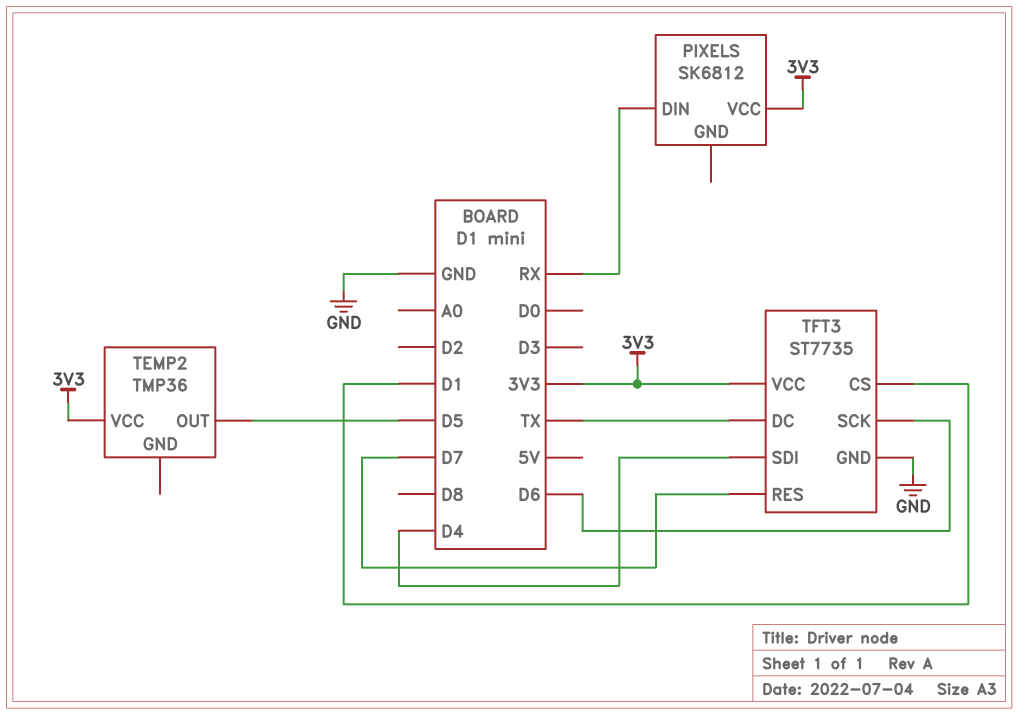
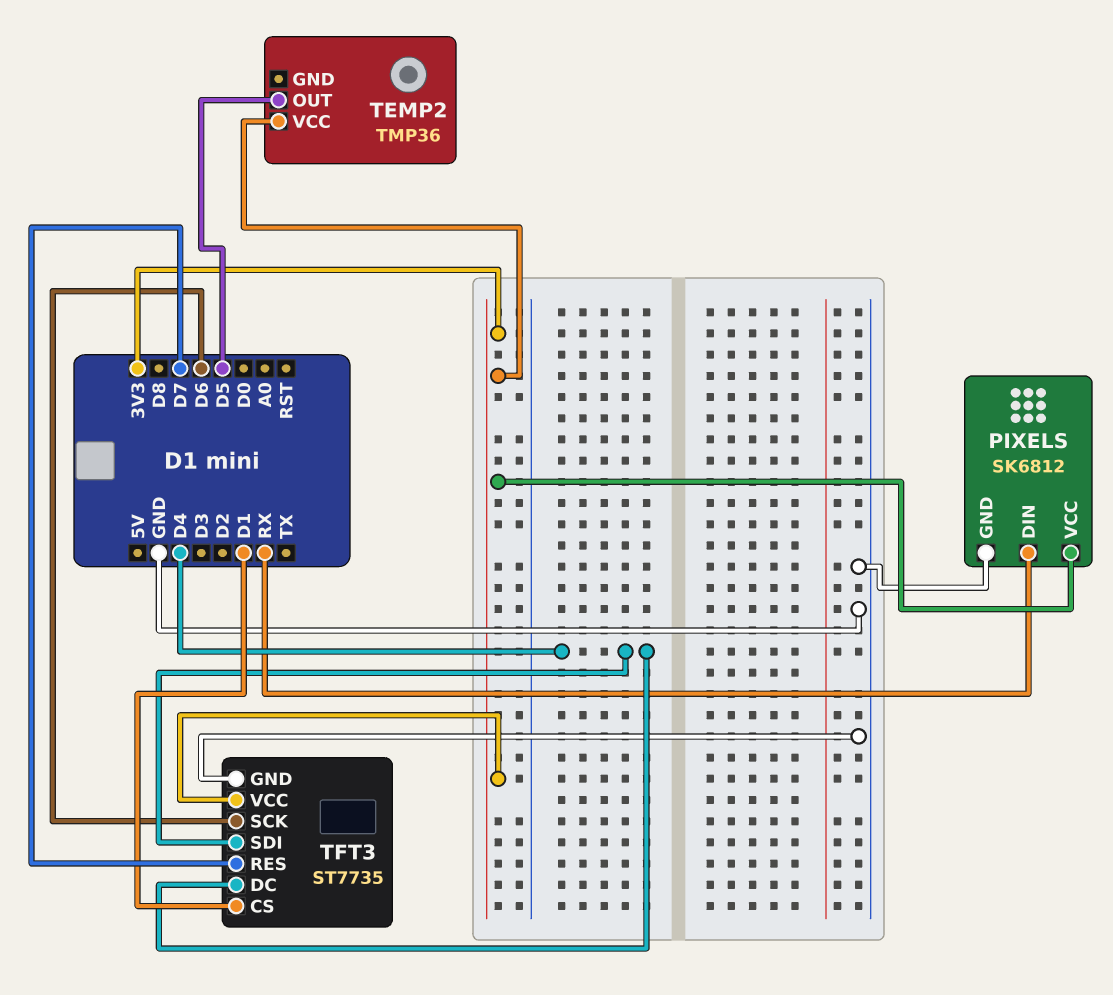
PIXELS pin GND: none -> GND
TFT3 pin DC: TX -> D4

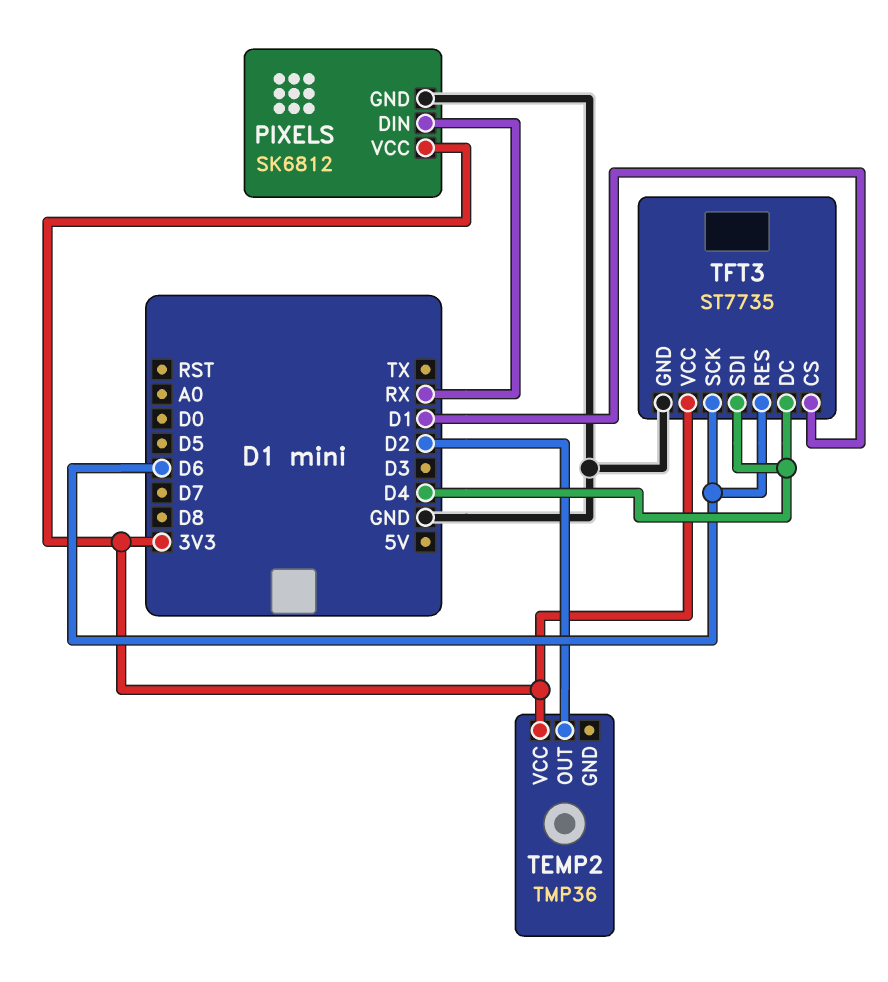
TEMP2 pin OUT: D5 -> D2
TFT3 pin RES: D7 -> D6

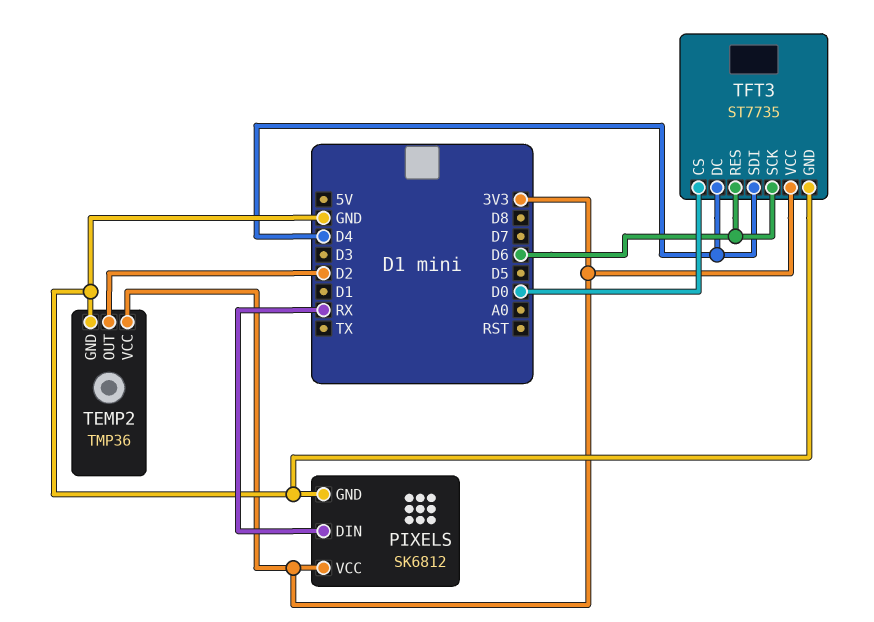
TEMP2 pin GND: none -> GND
TFT3 pin CS: D1 -> D0

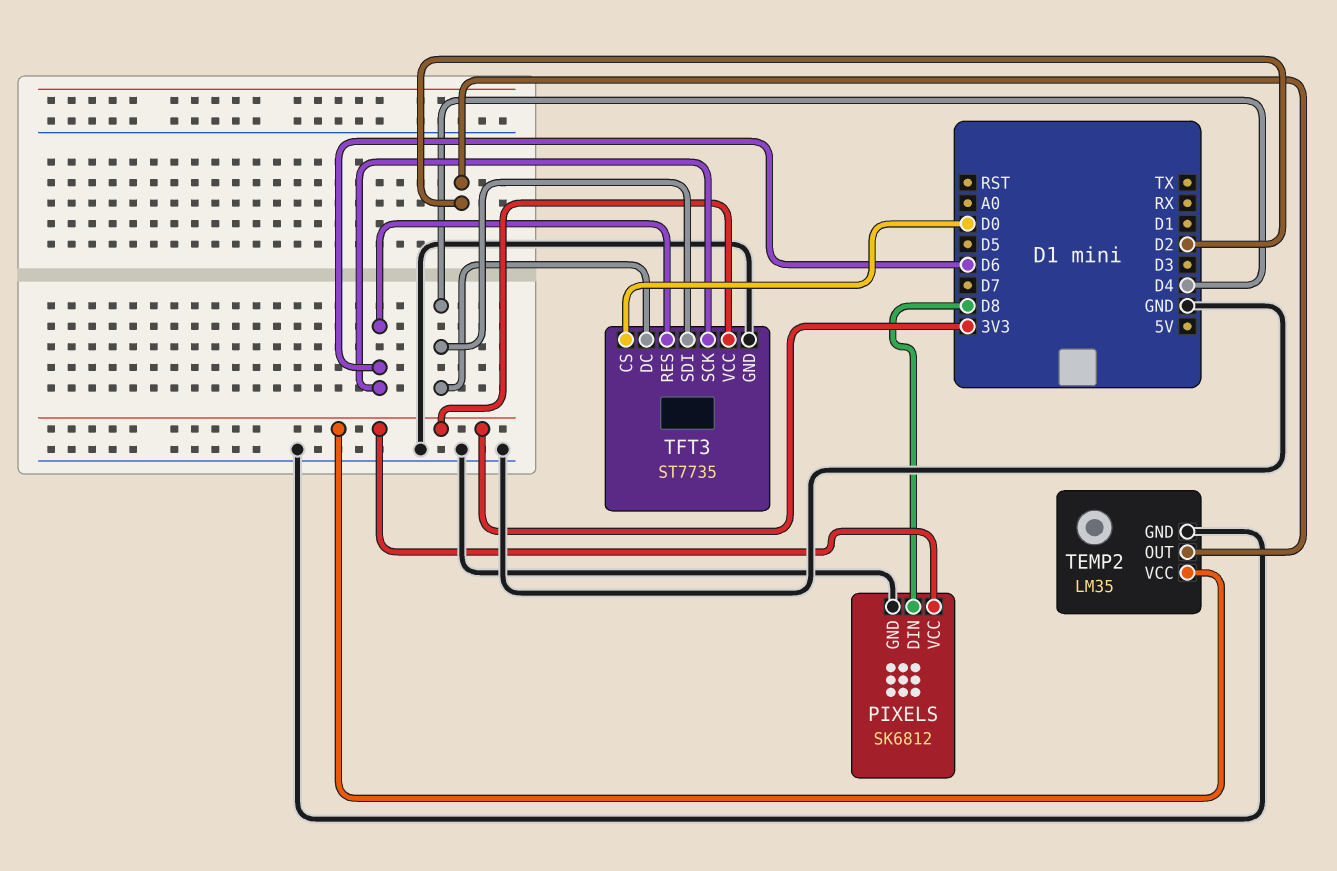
PIXELS pin DIN: RX -> D8
TEMP2: TMP36 -> LM35

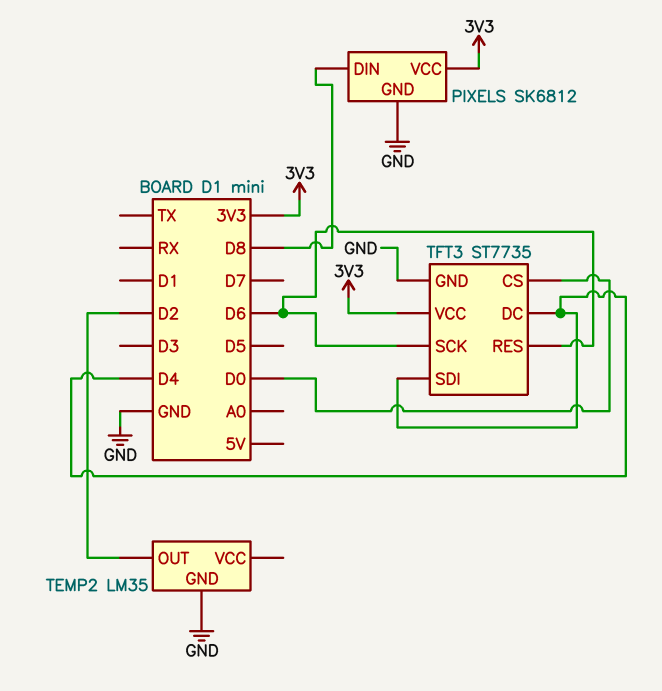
TEMP2 pin VCC: 3V3 -> none

